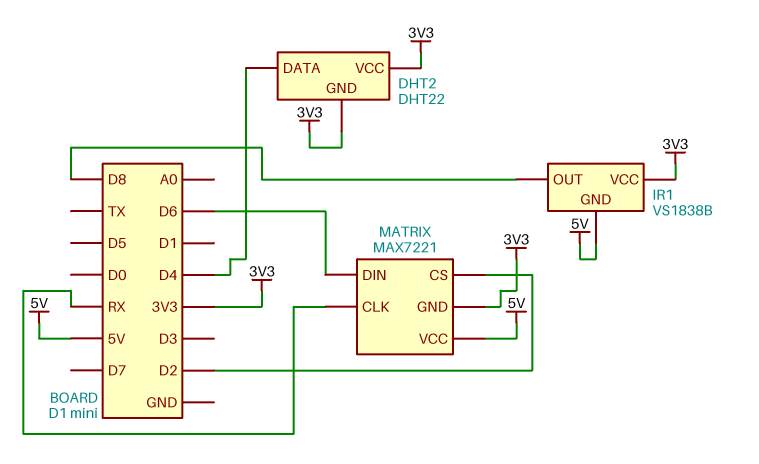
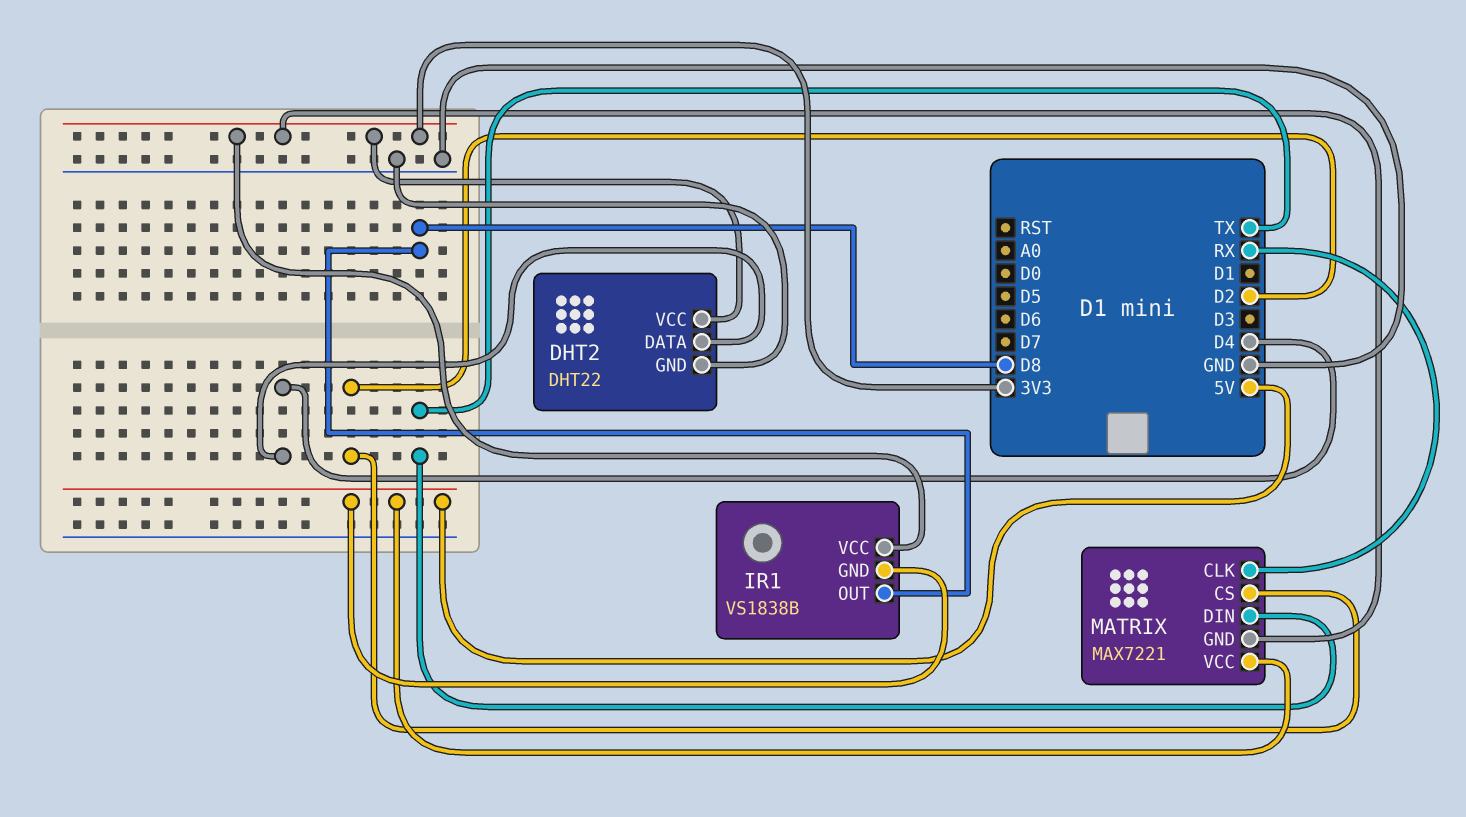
DHT2 pin GND: 3V3 -> GND
MATRIX pin DIN: D6 -> TX

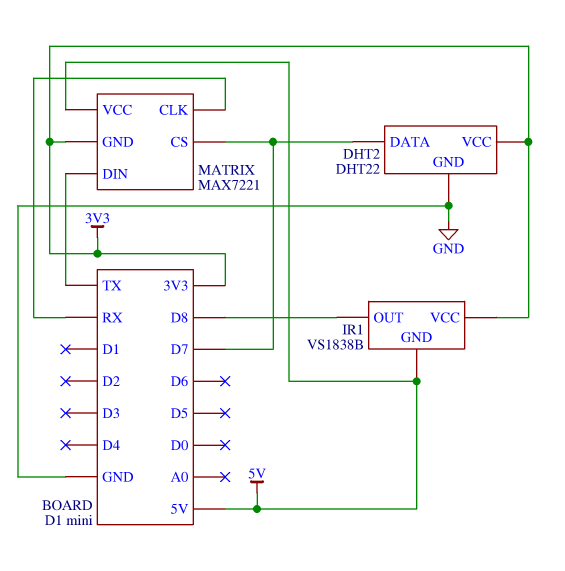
DHT2 pin DATA: D4 -> D7
MATRIX pin CS: D2 -> D7

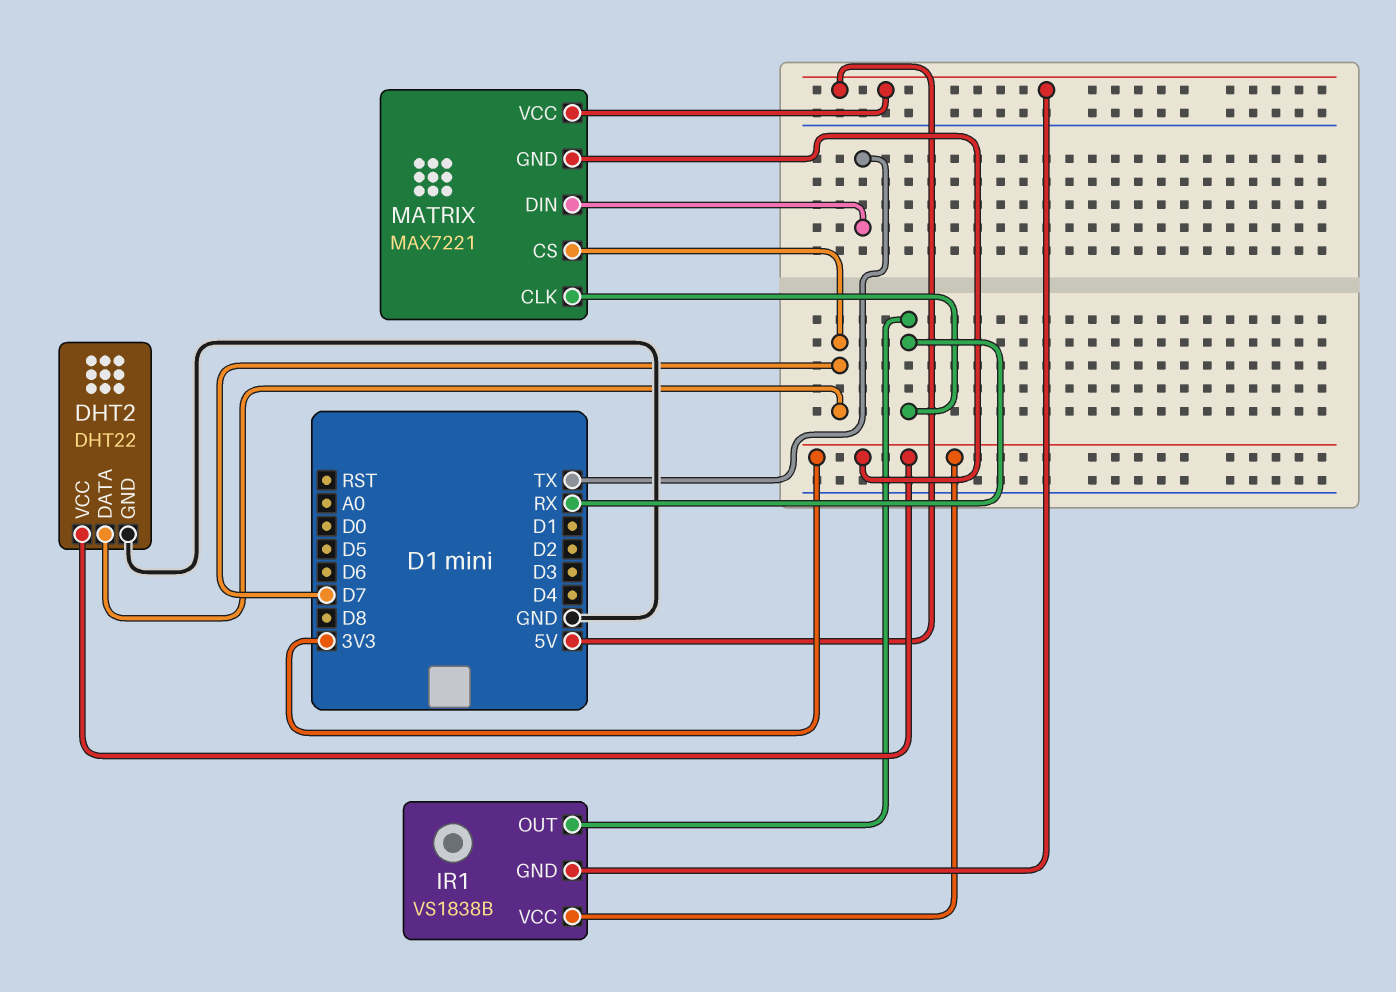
IR1 pin OUT: D8 -> RX

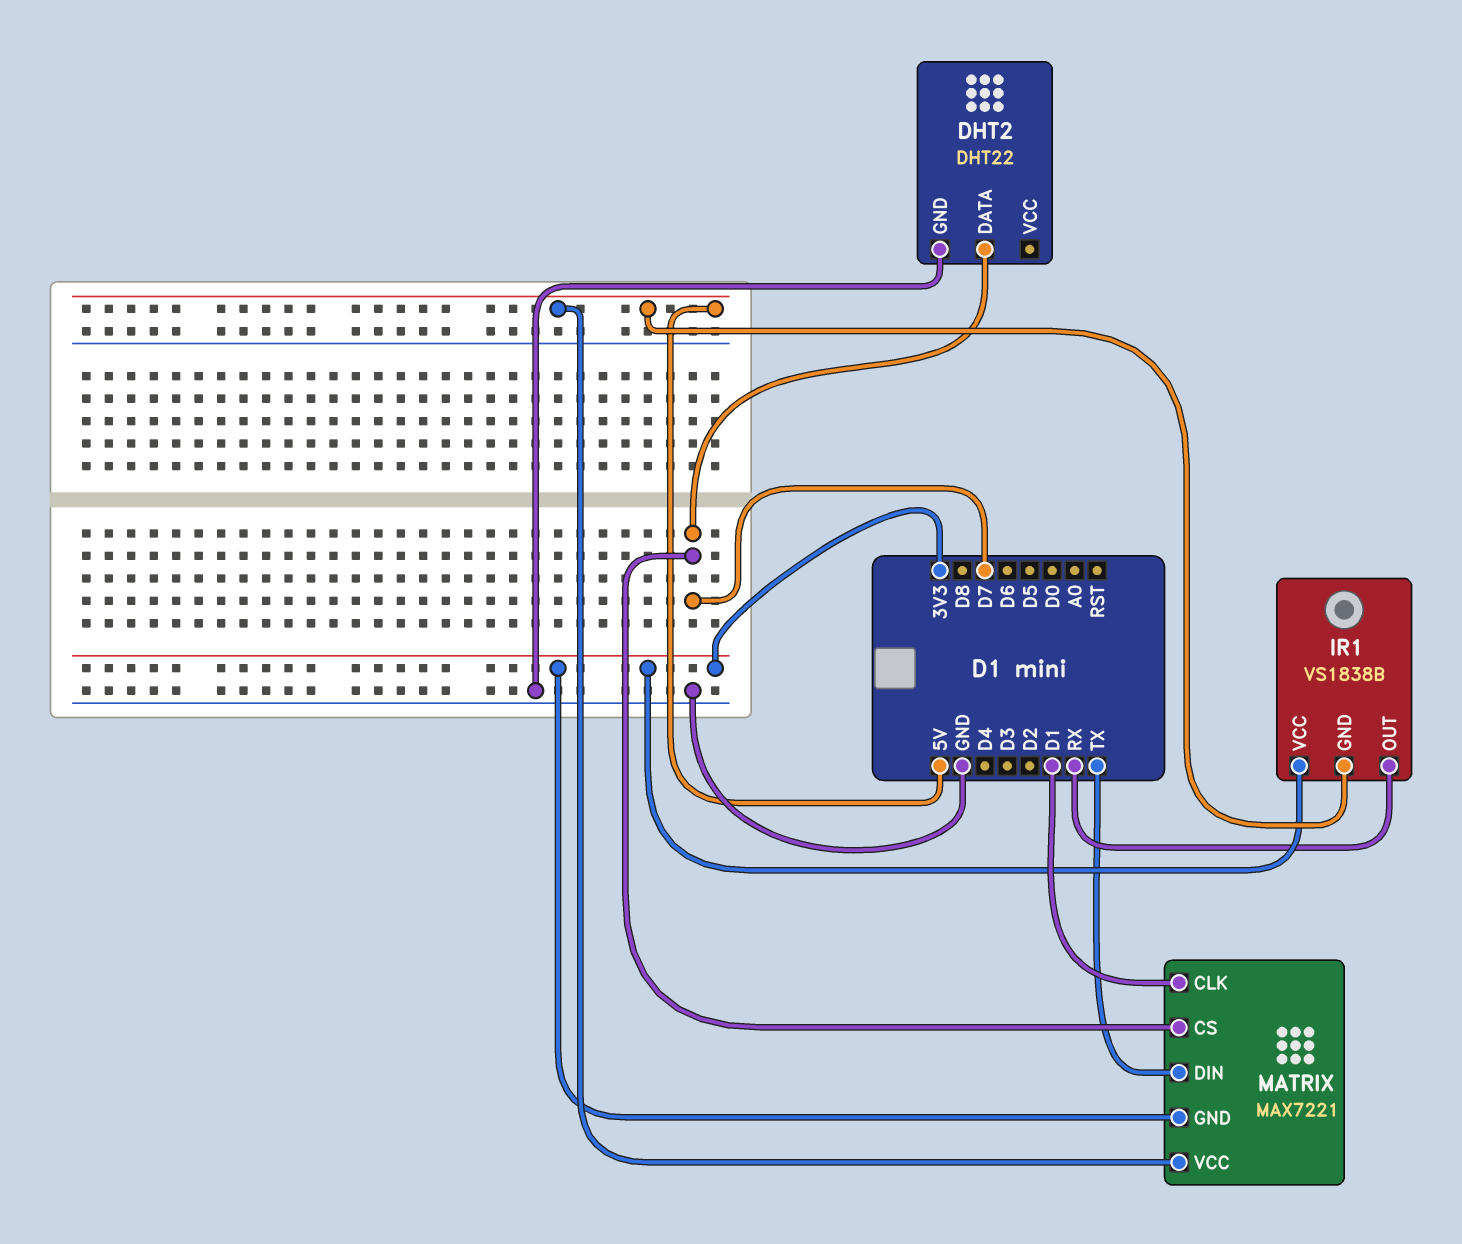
DHT2 pin VCC: 3V3 -> none
MATRIX pin CLK: RX -> D1

